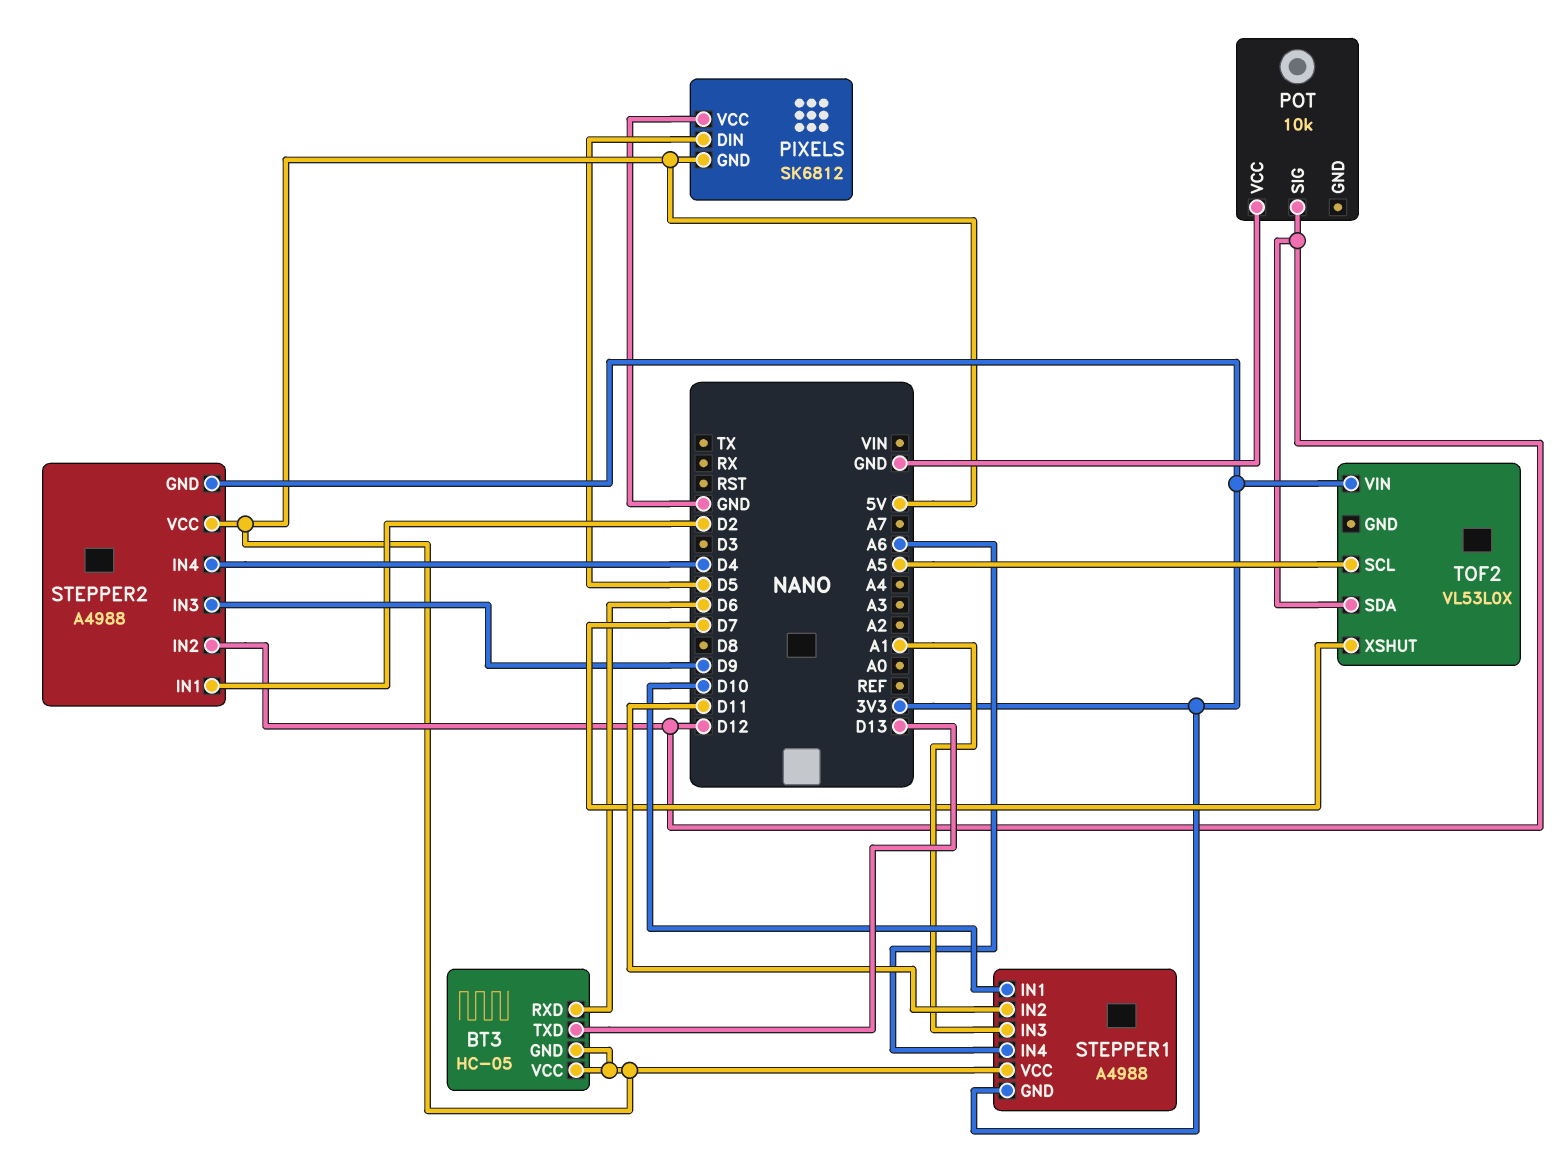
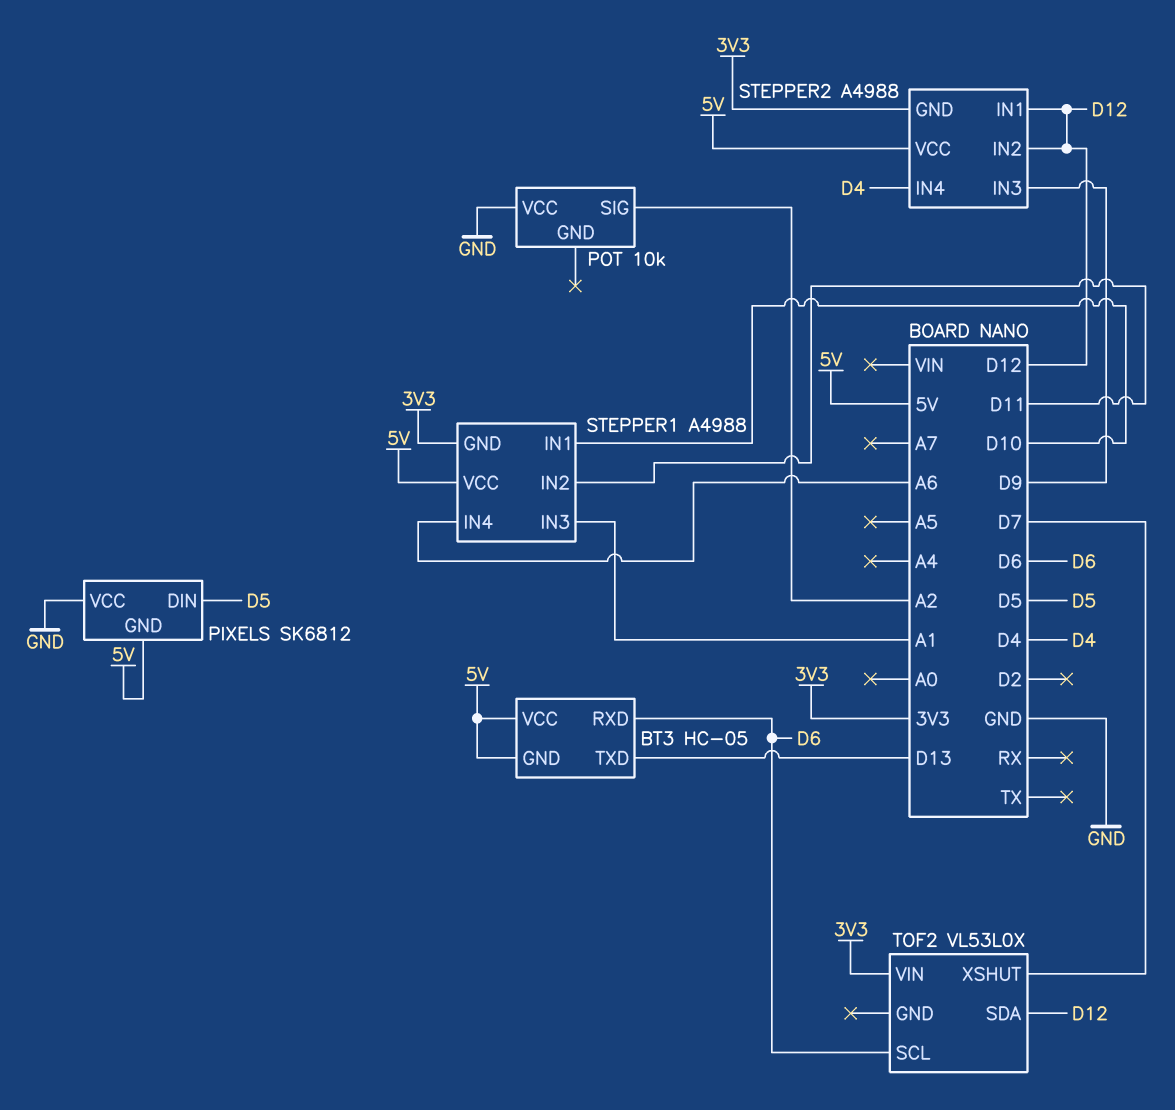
POT pin SIG: D12 -> A2
STEPPER2 pin IN1: D2 -> D12
TOF2 pin SCL: A5 -> D6

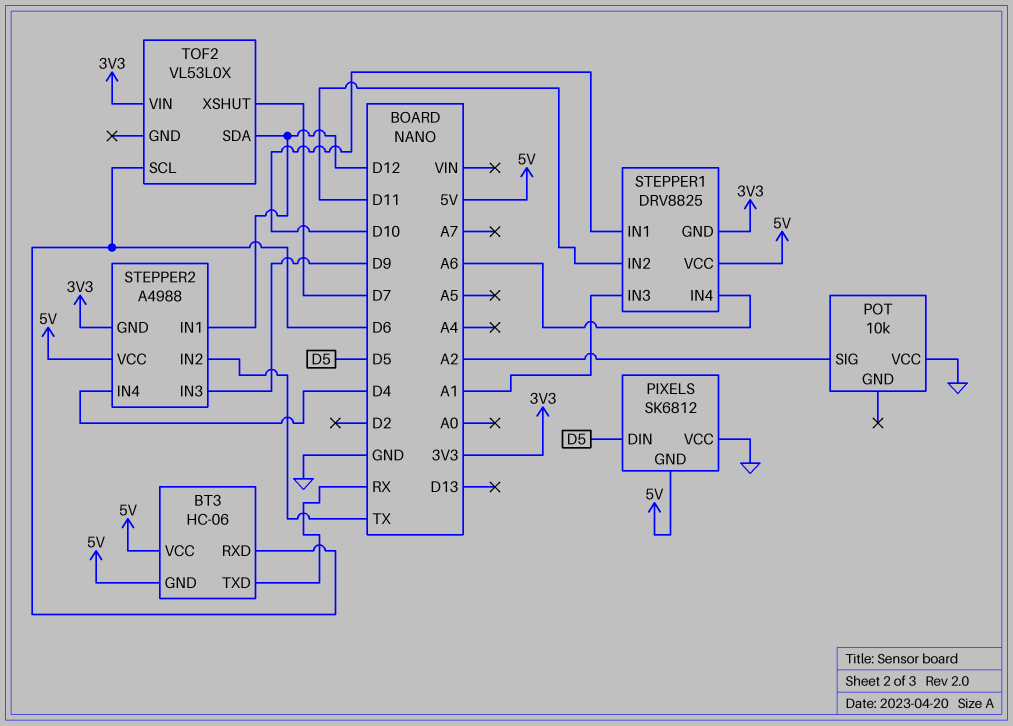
BT3: HC-05 -> HC-06
BT3 pin TXD: D13 -> RX
STEPPER1: A4988 -> DRV8825
STEPPER2 pin IN2: D12 -> TX

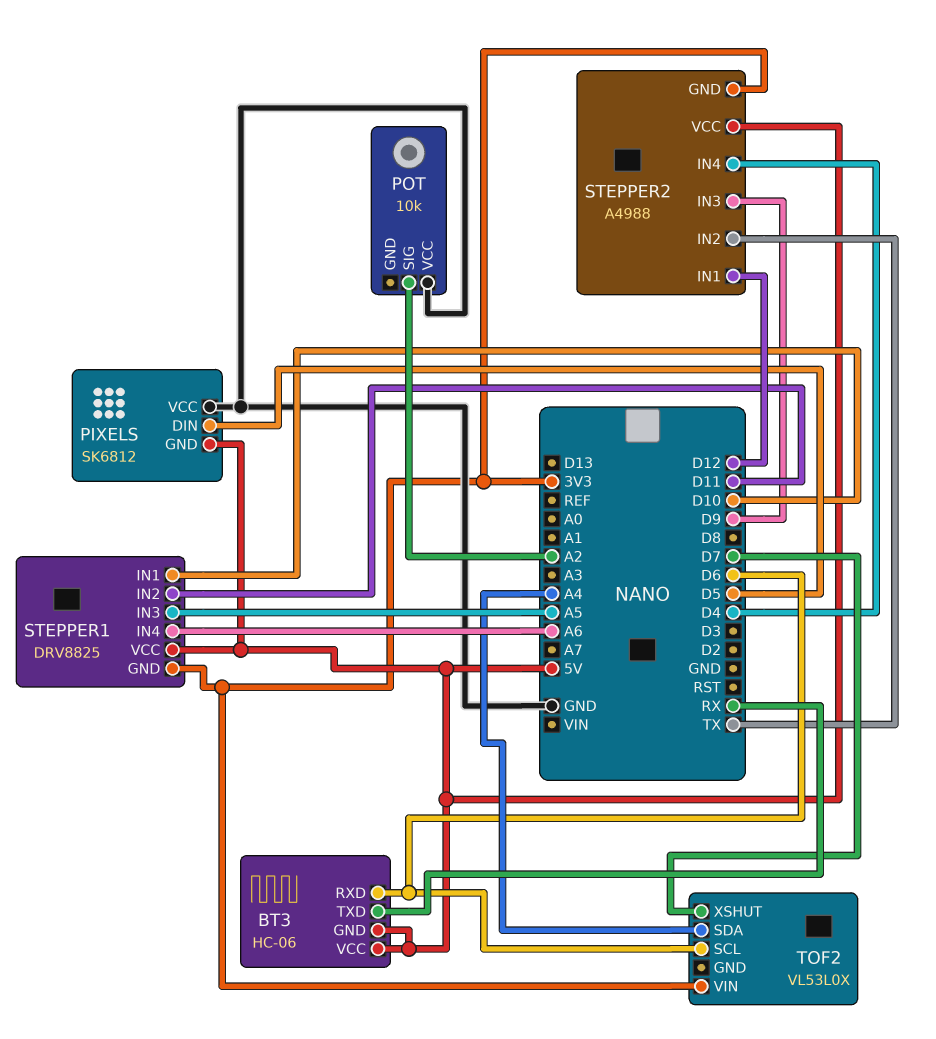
STEPPER1 pin IN3: A1 -> A5
TOF2 pin SDA: D12 -> A4

